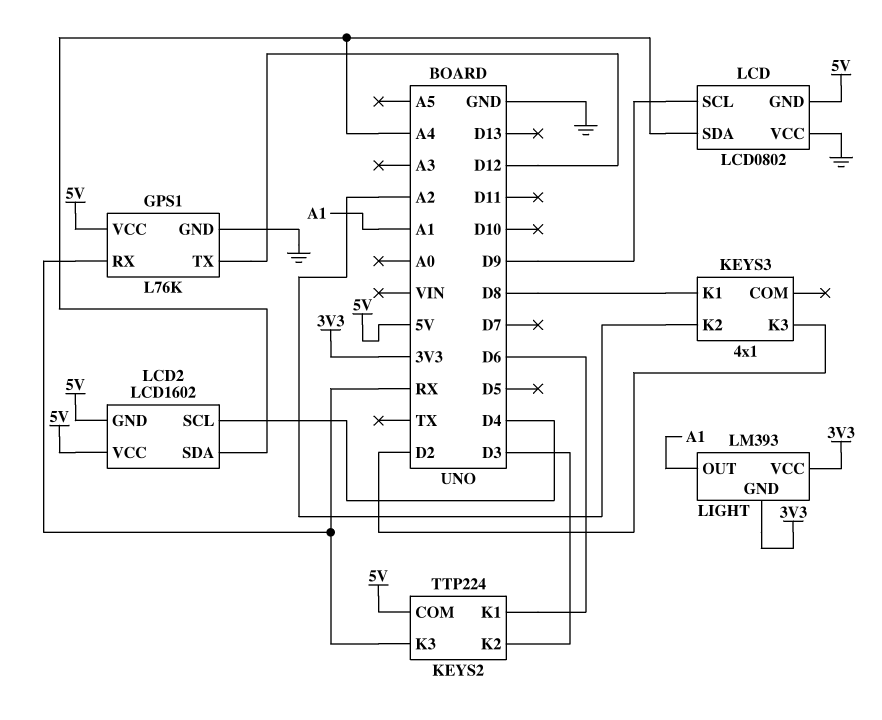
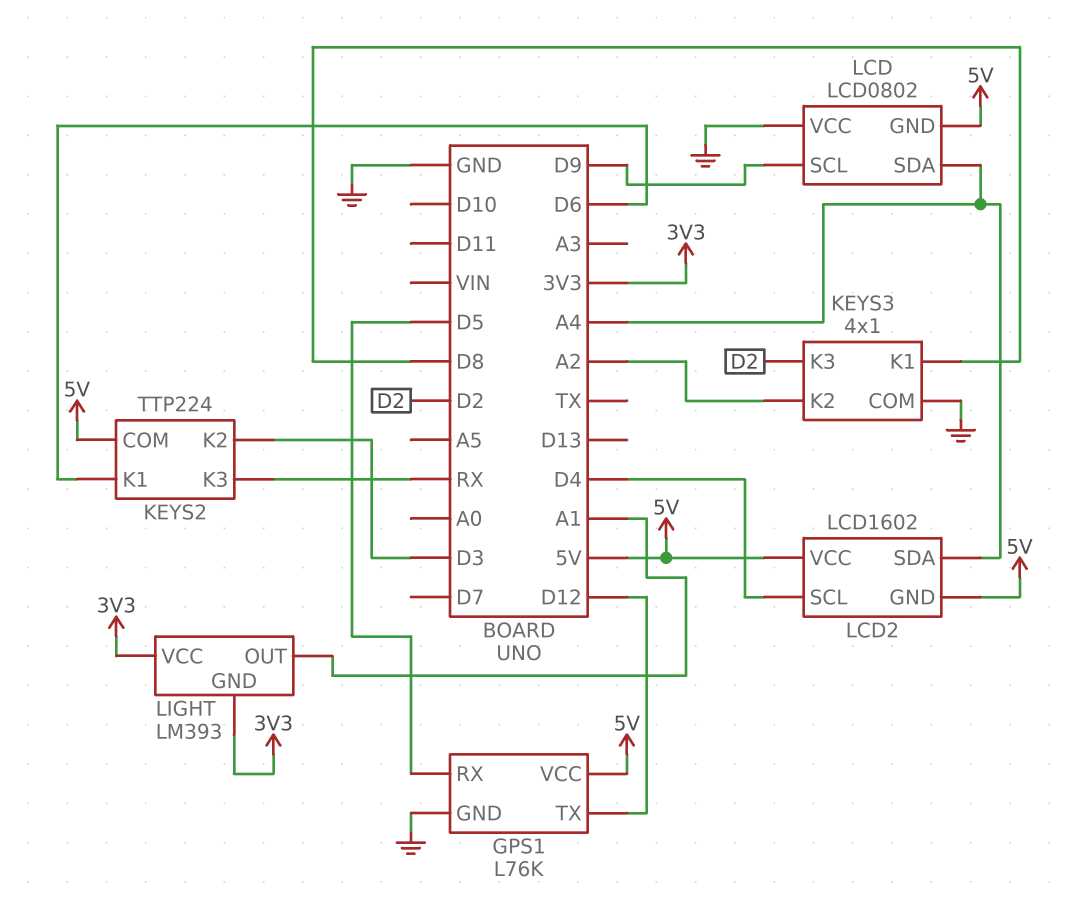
GPS1 pin RX: RX -> D5
KEYS3 pin COM: none -> GND

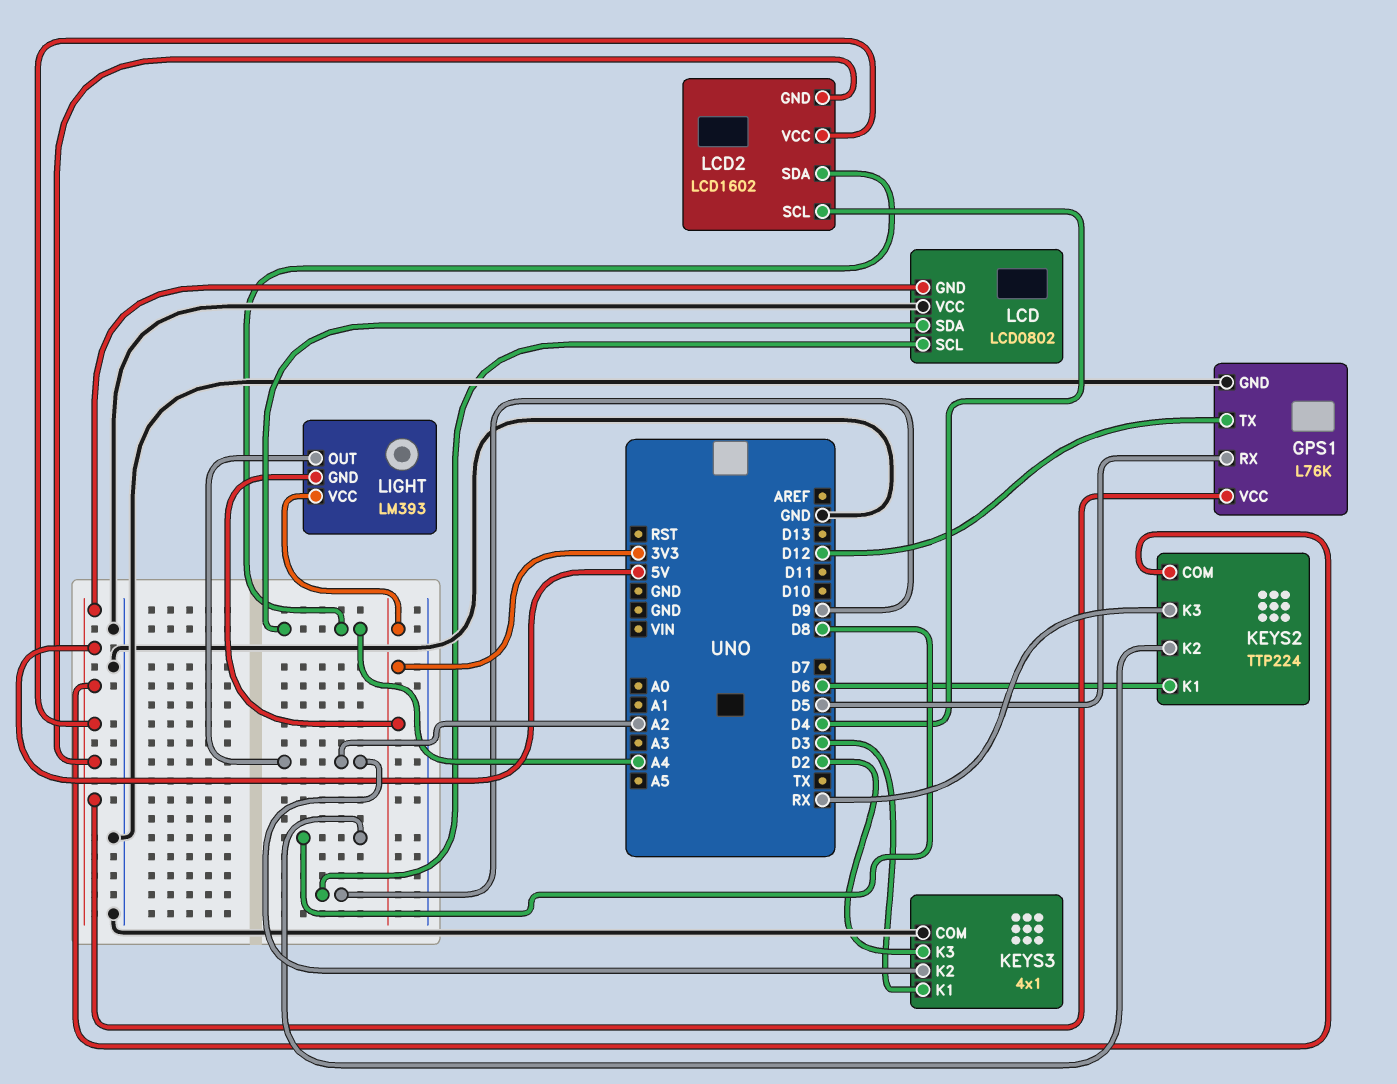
KEYS2 pin K2: D3 -> D8
KEYS3 pin K1: D8 -> D3
LIGHT pin OUT: A1 -> A2

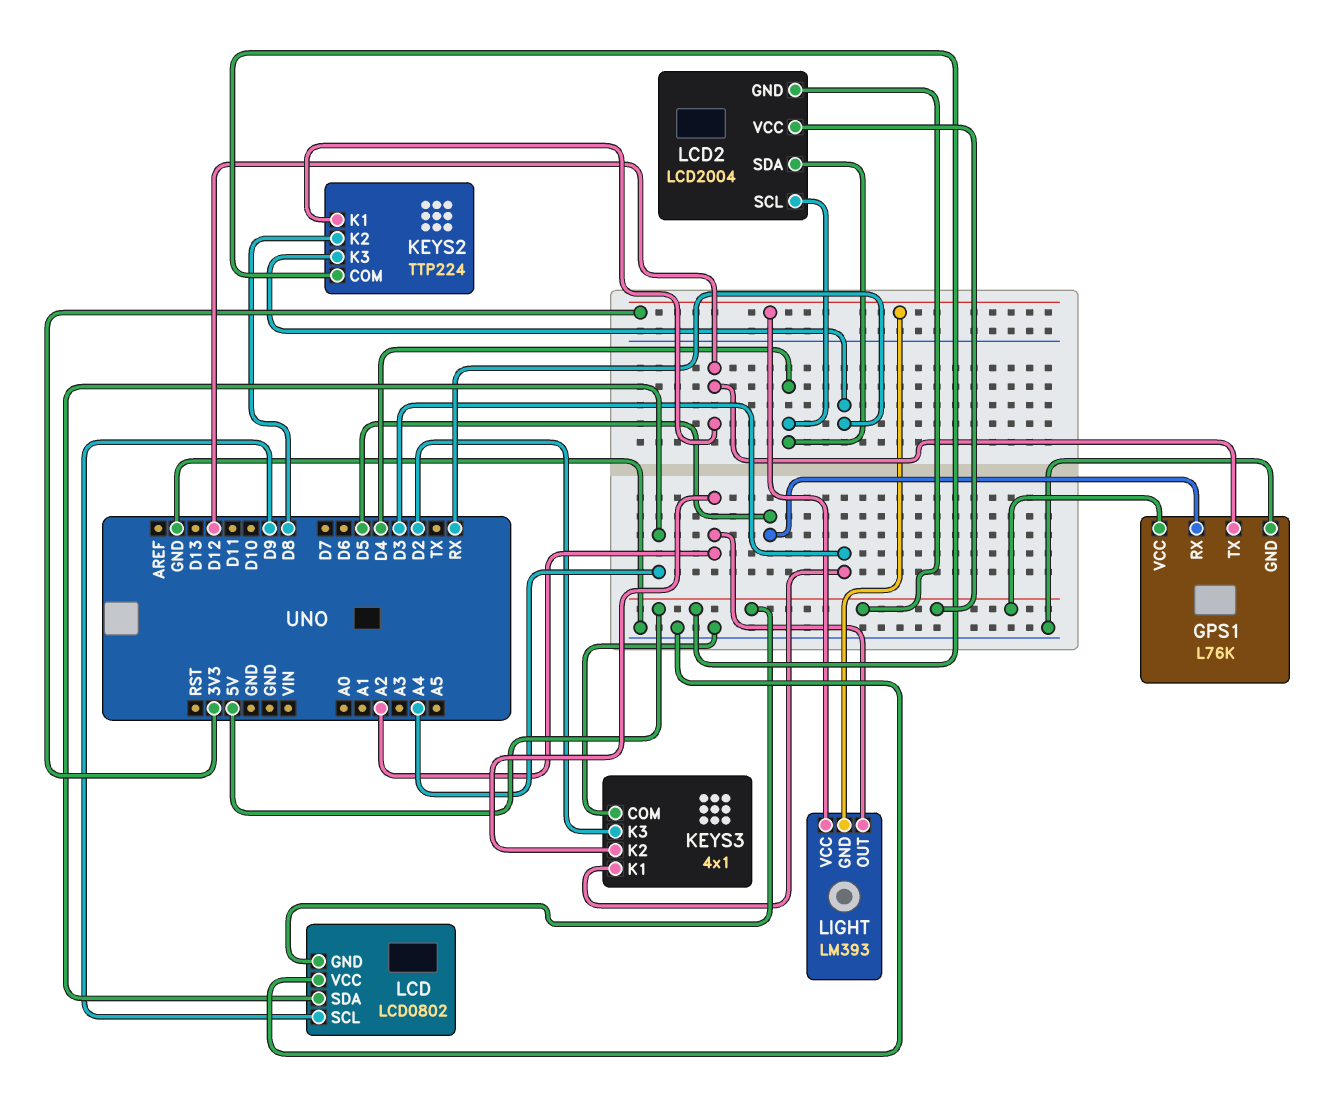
KEYS2 pin K1: D6 -> D12
LCD2: LCD1602 -> LCD2004
LCD2 pin SDA: A4 -> D4

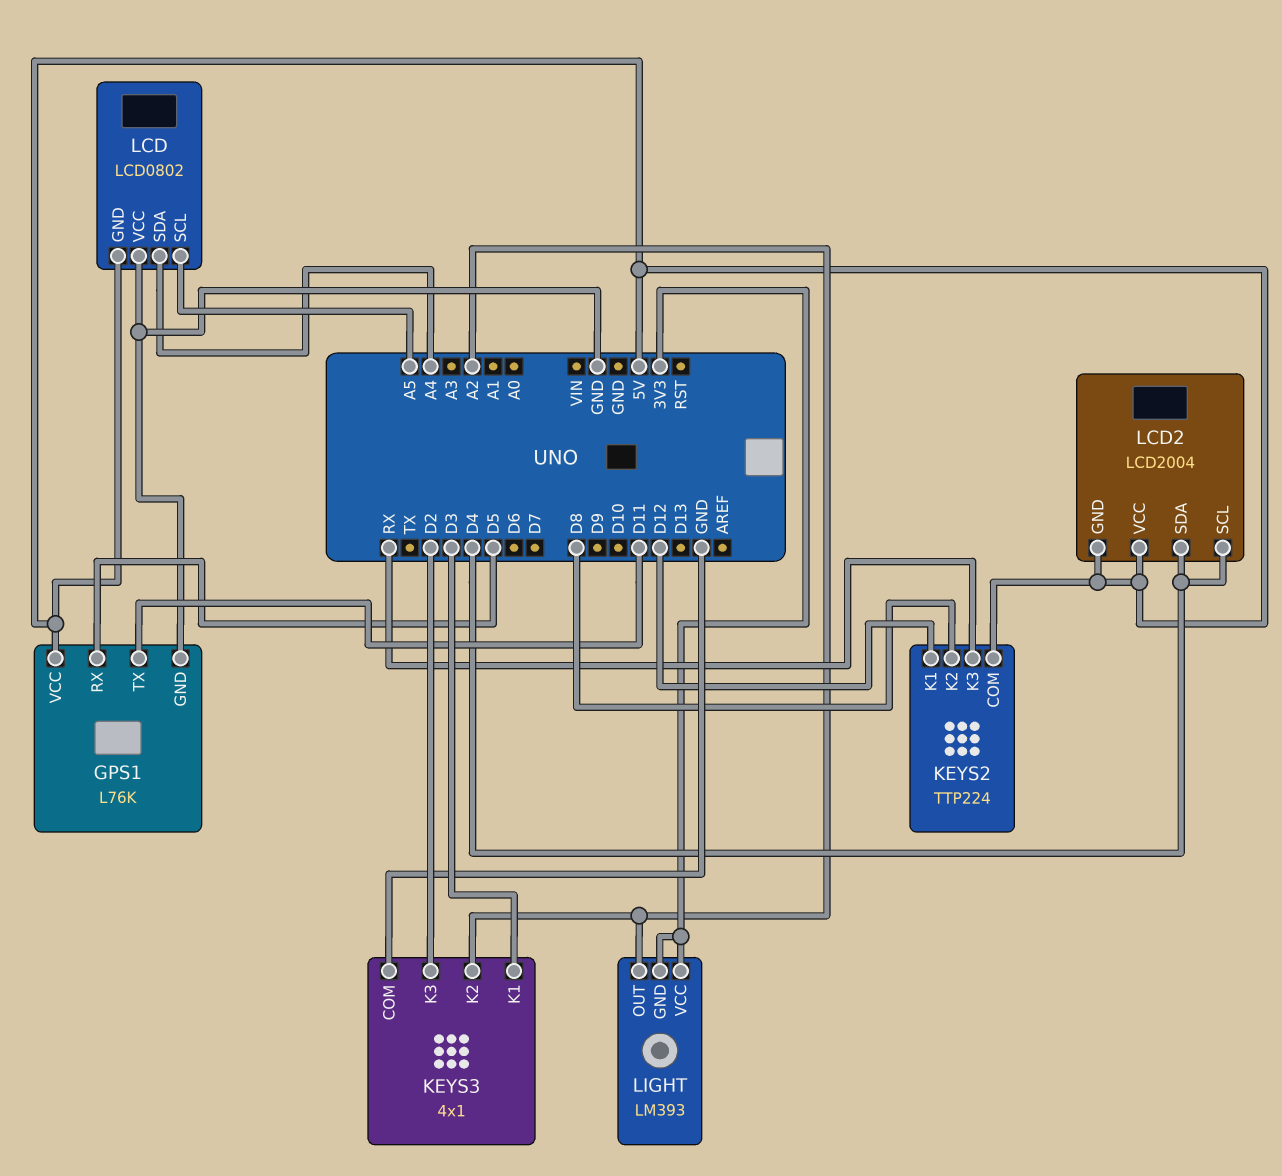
GPS1 pin TX: D12 -> D11
LCD pin SCL: D9 -> A5

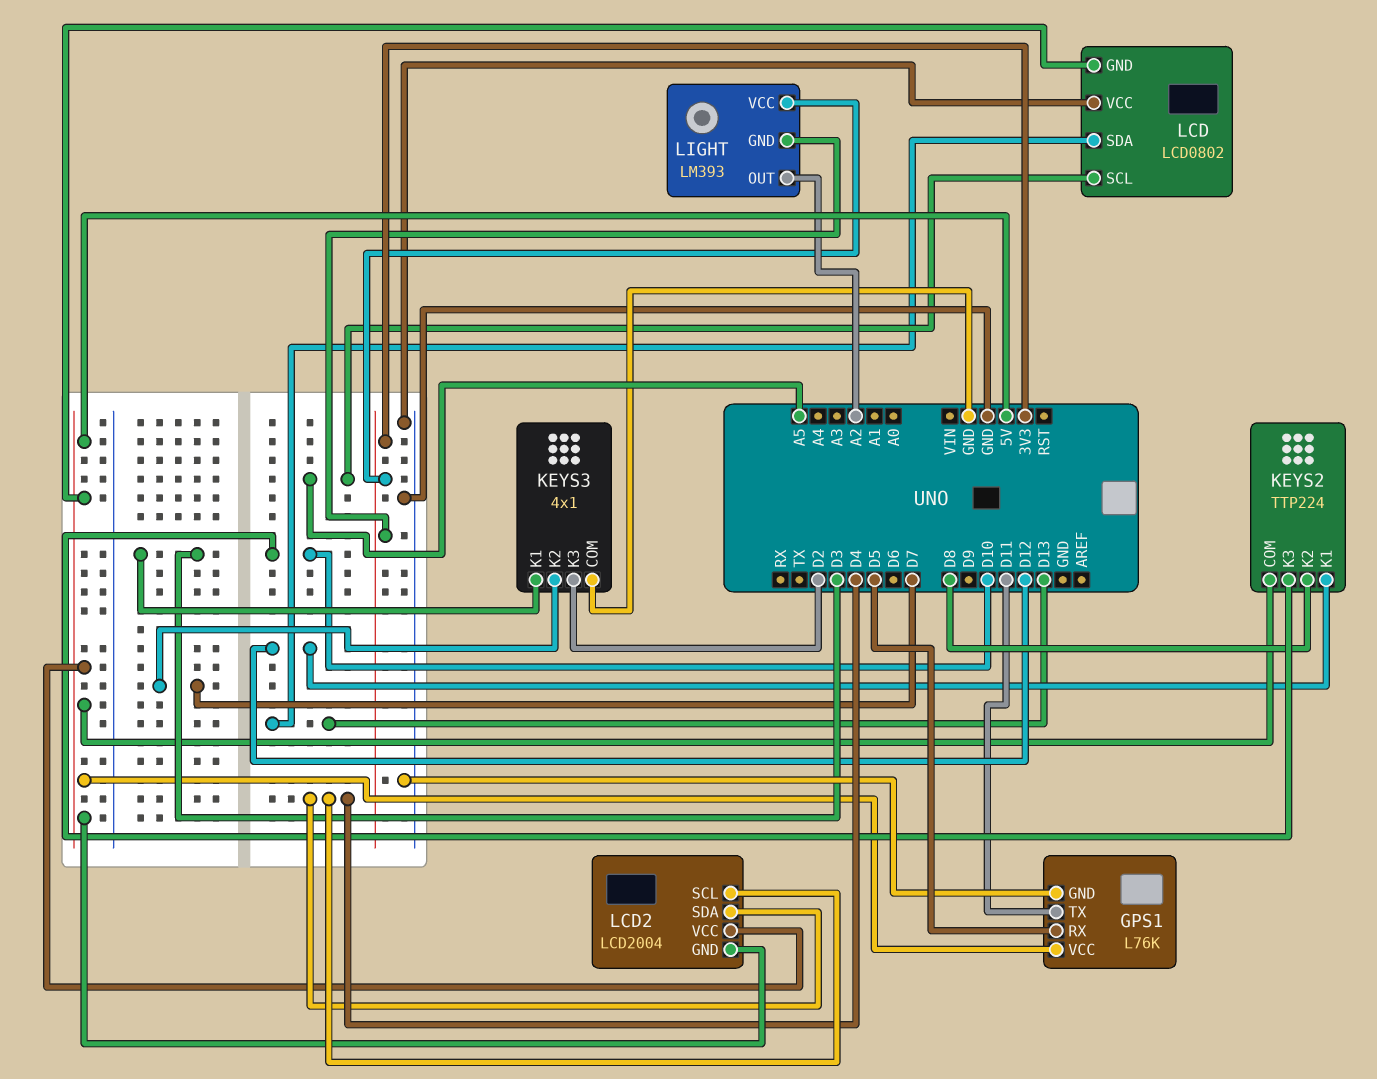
KEYS2 pin K3: RX -> D10
KEYS3 pin K2: A2 -> D7
LCD pin SDA: A4 -> D13

